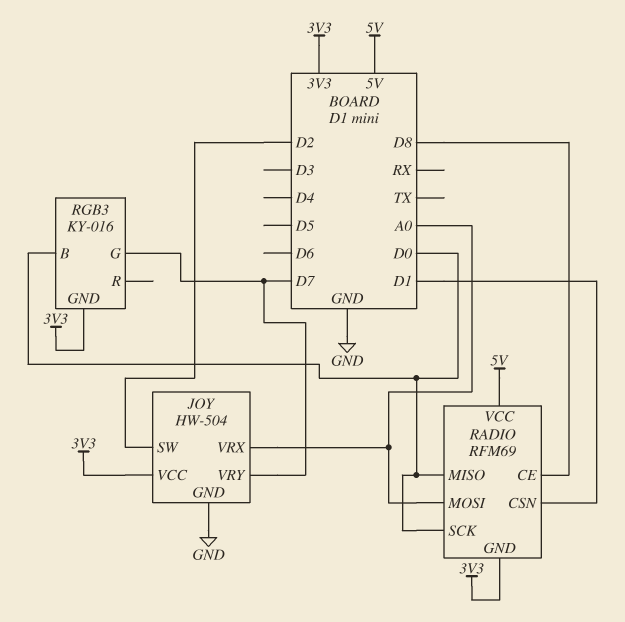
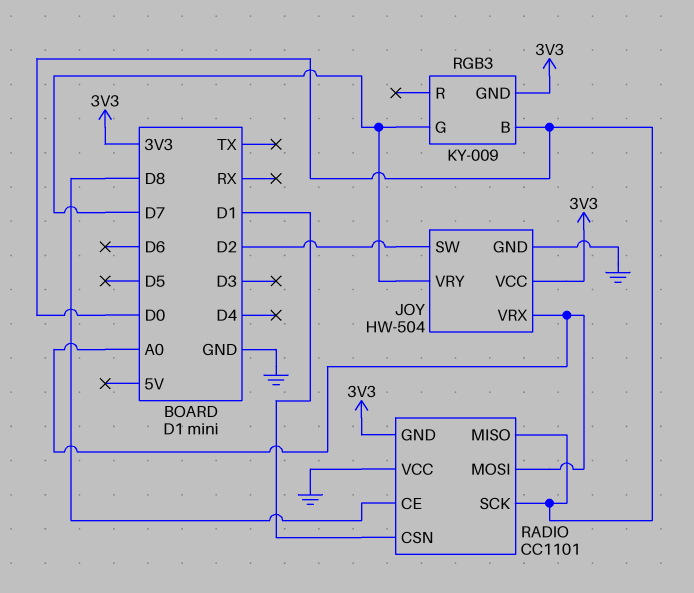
RADIO: RFM69 -> CC1101
RADIO pin VCC: 5V -> GND
RGB3: KY-016 -> KY-009

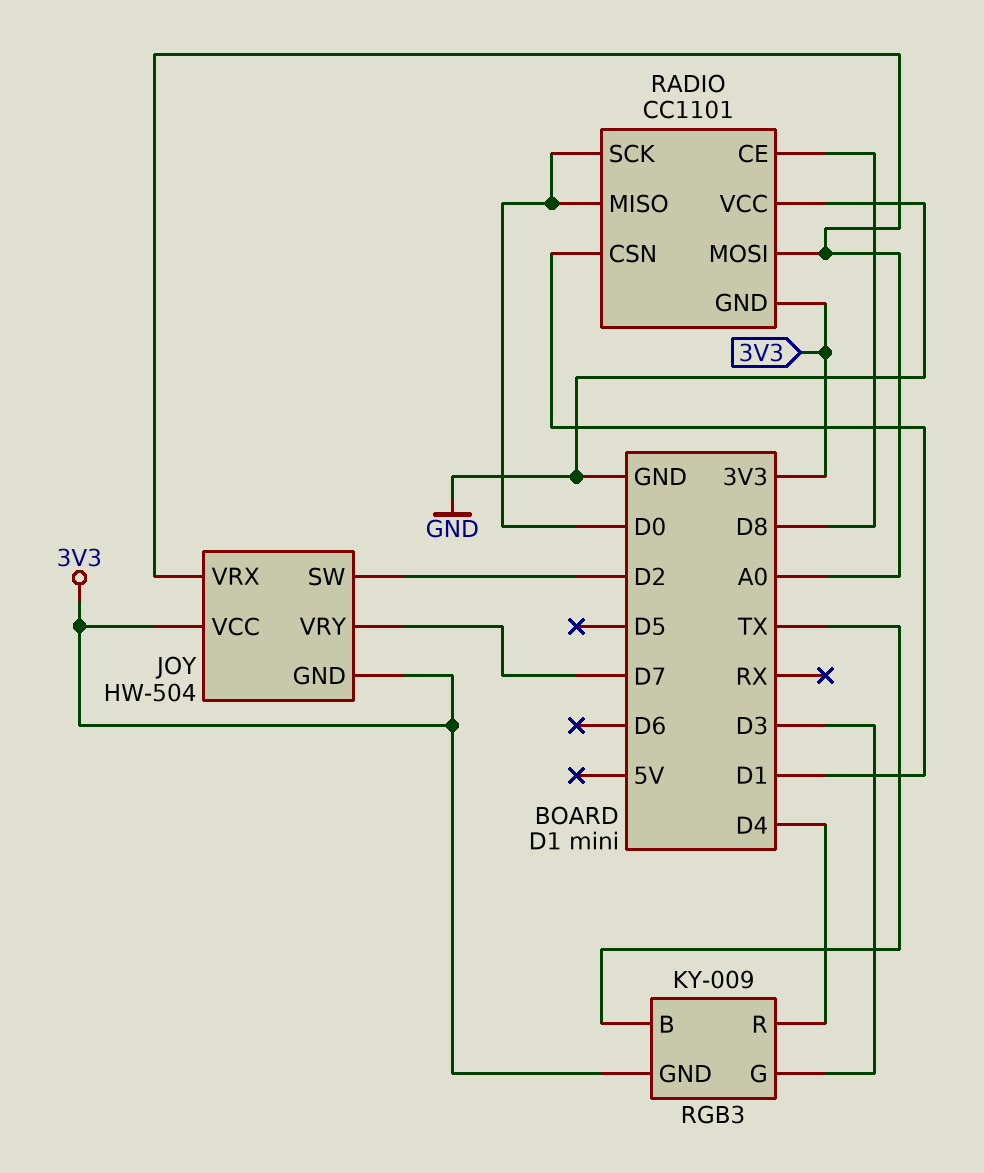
JOY pin GND: GND -> 3V3
RGB3 pin B: D0 -> TX
RGB3 pin G: D7 -> D3
RGB3 pin R: none -> D4

